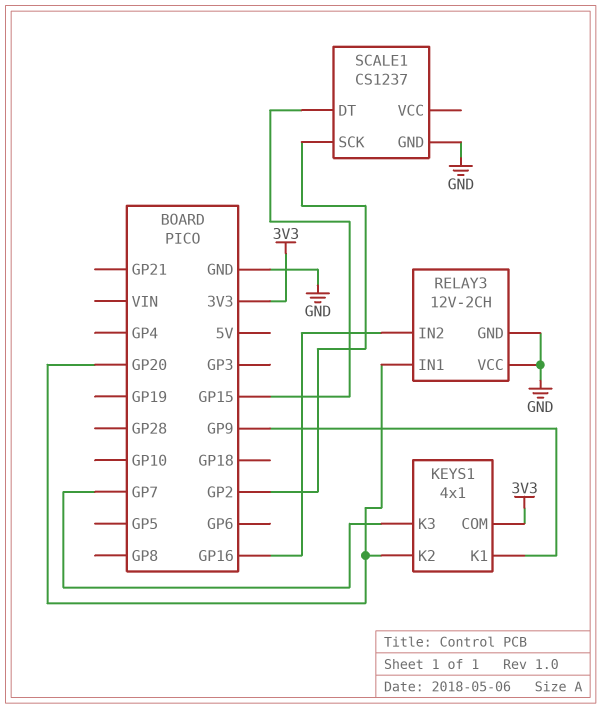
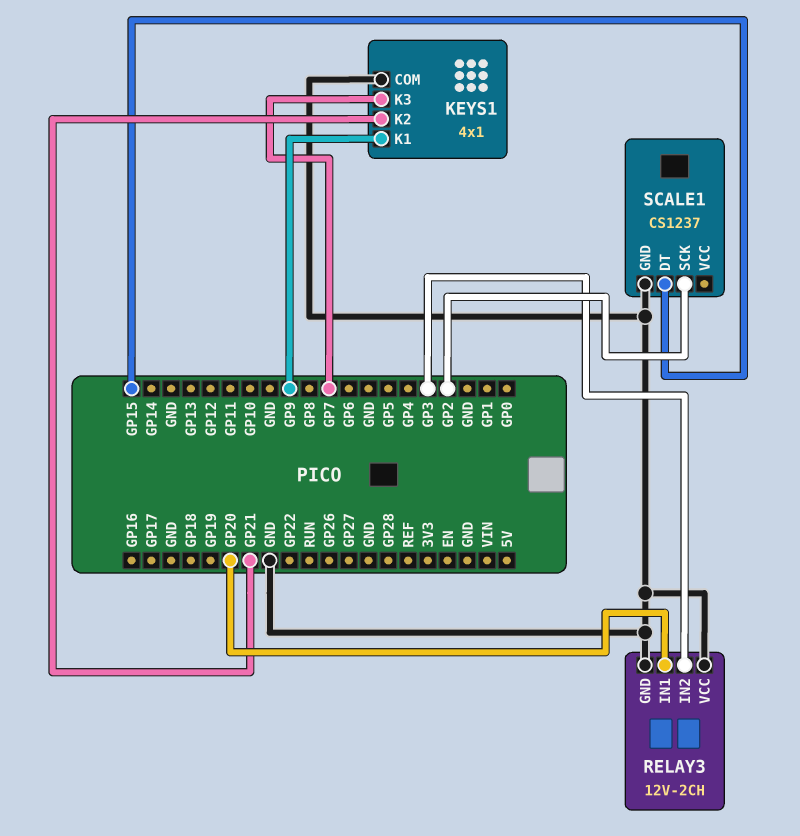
KEYS1 pin COM: 3V3 -> GND
KEYS1 pin K2: GP20 -> GP21
RELAY3 pin IN2: GP16 -> GP3

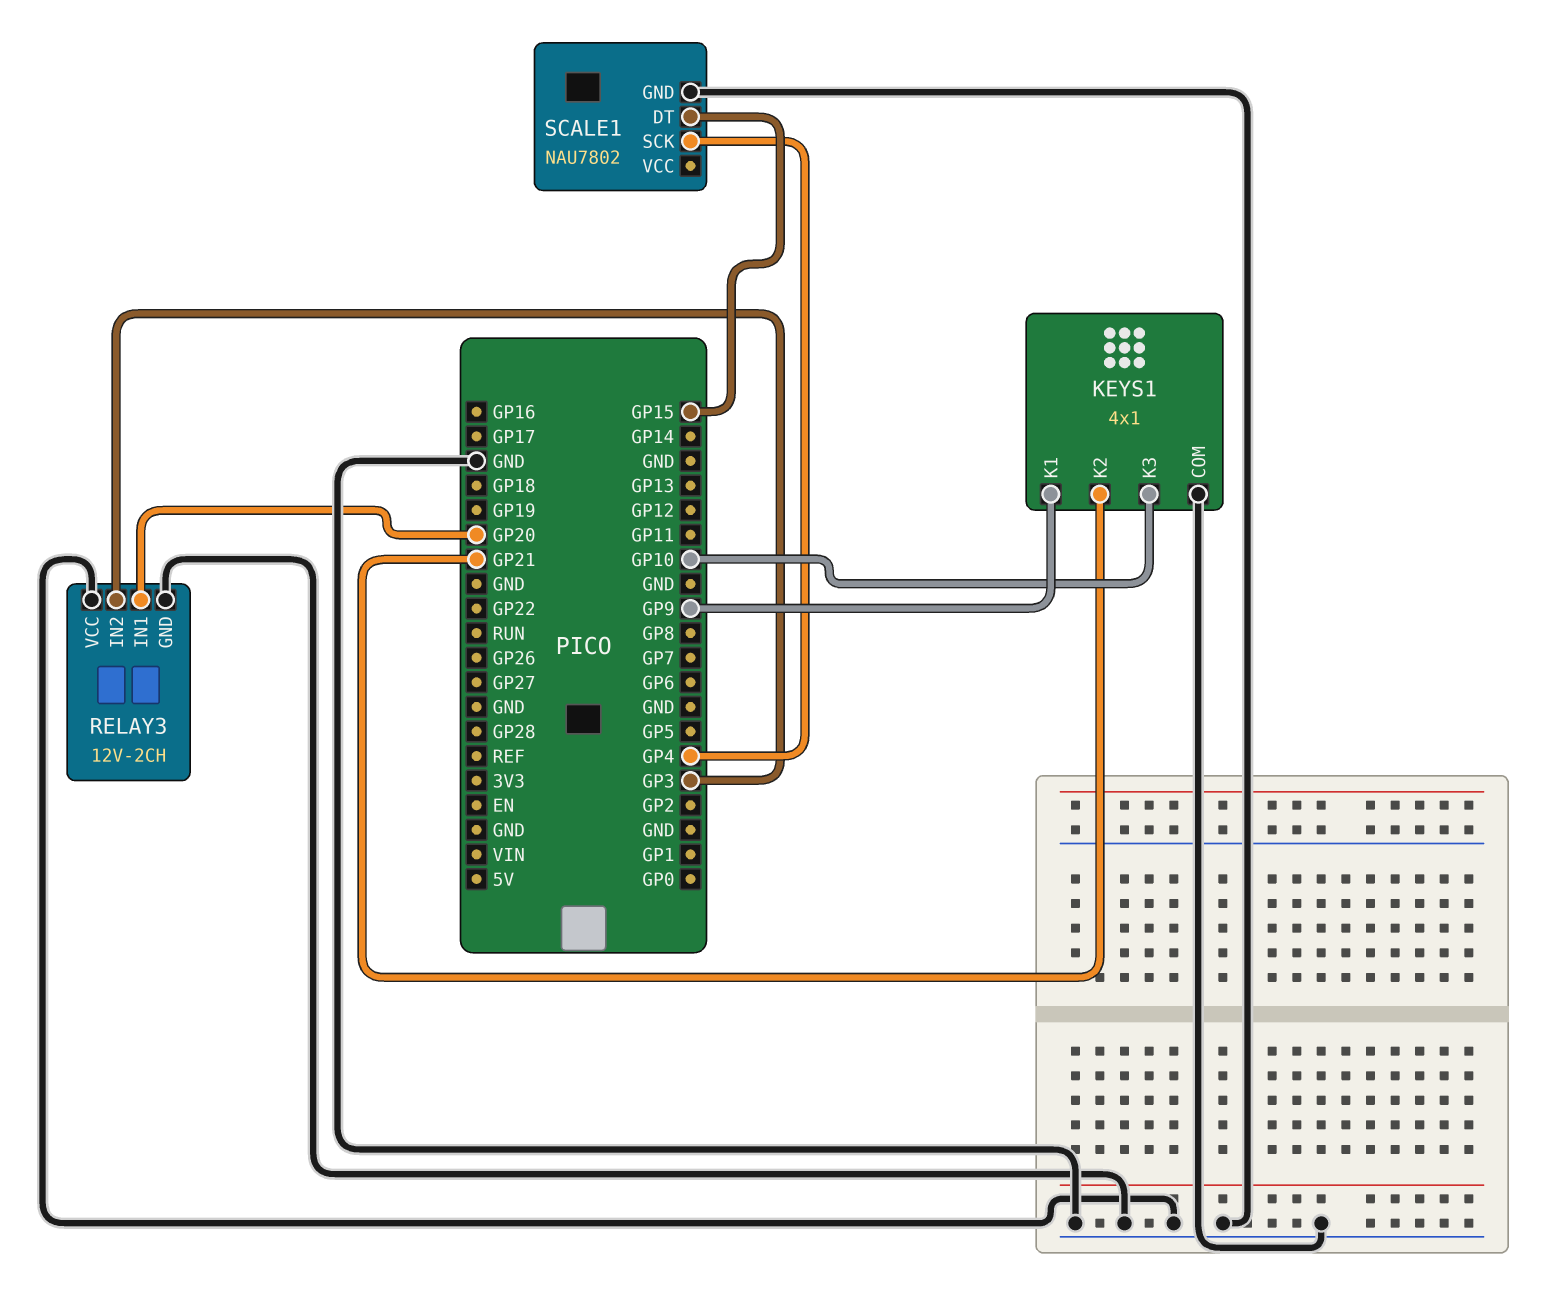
KEYS1 pin K3: GP7 -> GP10
SCALE1: CS1237 -> NAU7802
SCALE1 pin SCK: GP2 -> GP4

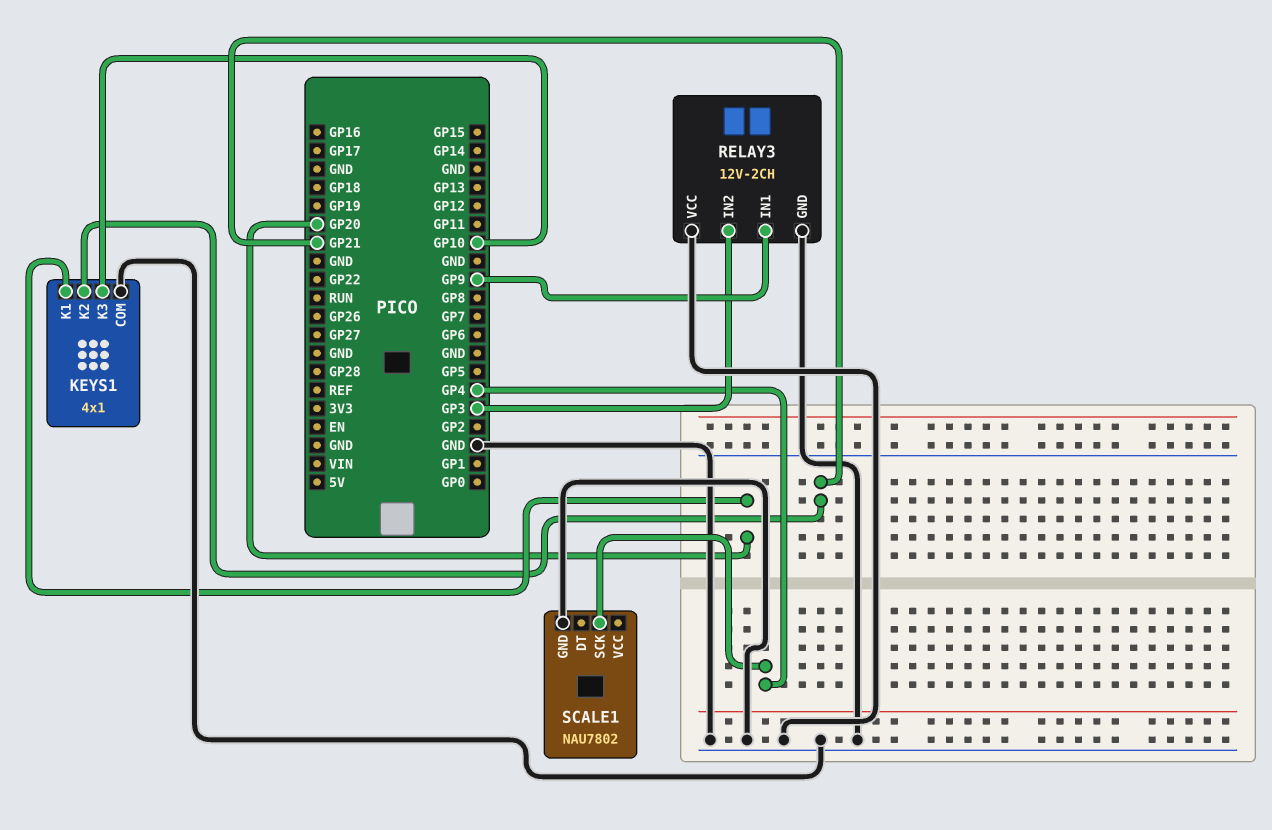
KEYS1 pin K1: GP9 -> GP20
RELAY3 pin IN1: GP20 -> GP9
SCALE1 pin DT: GP15 -> none

